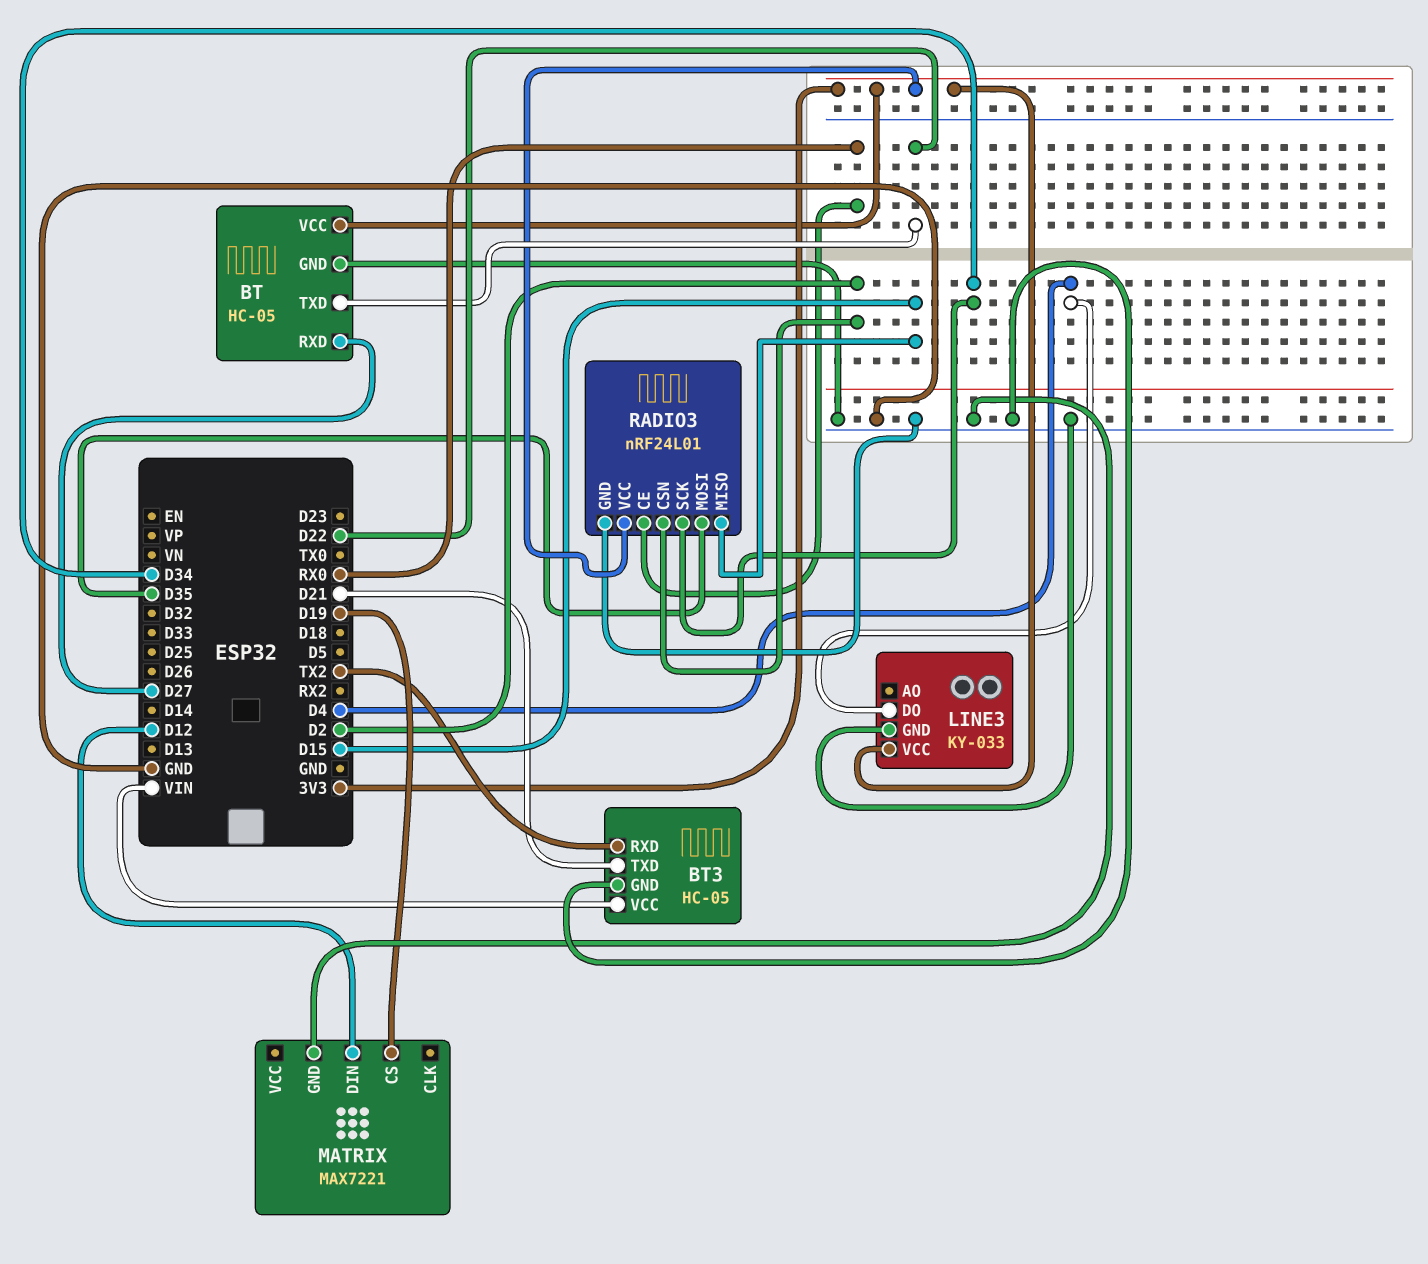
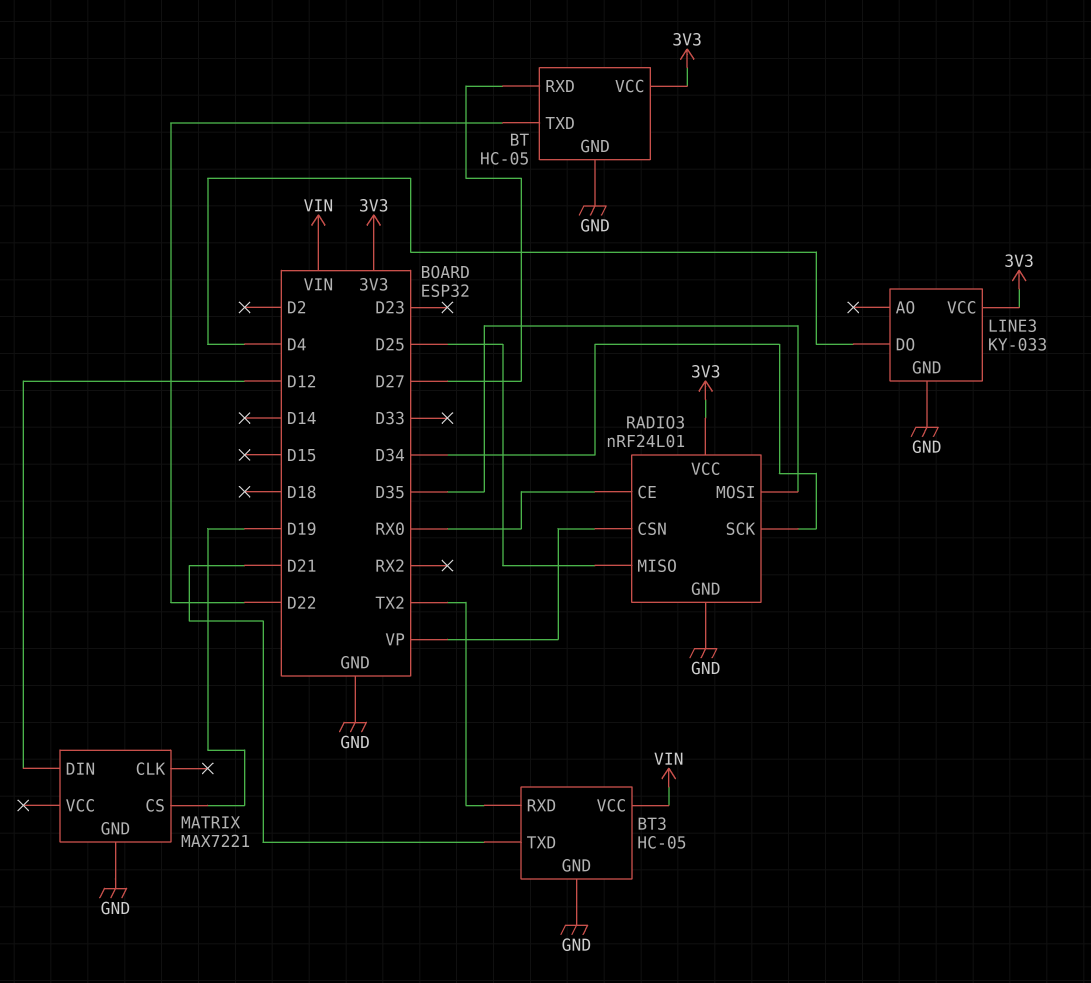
RADIO3 pin CSN: D2 -> VP
RADIO3 pin MISO: D15 -> D25

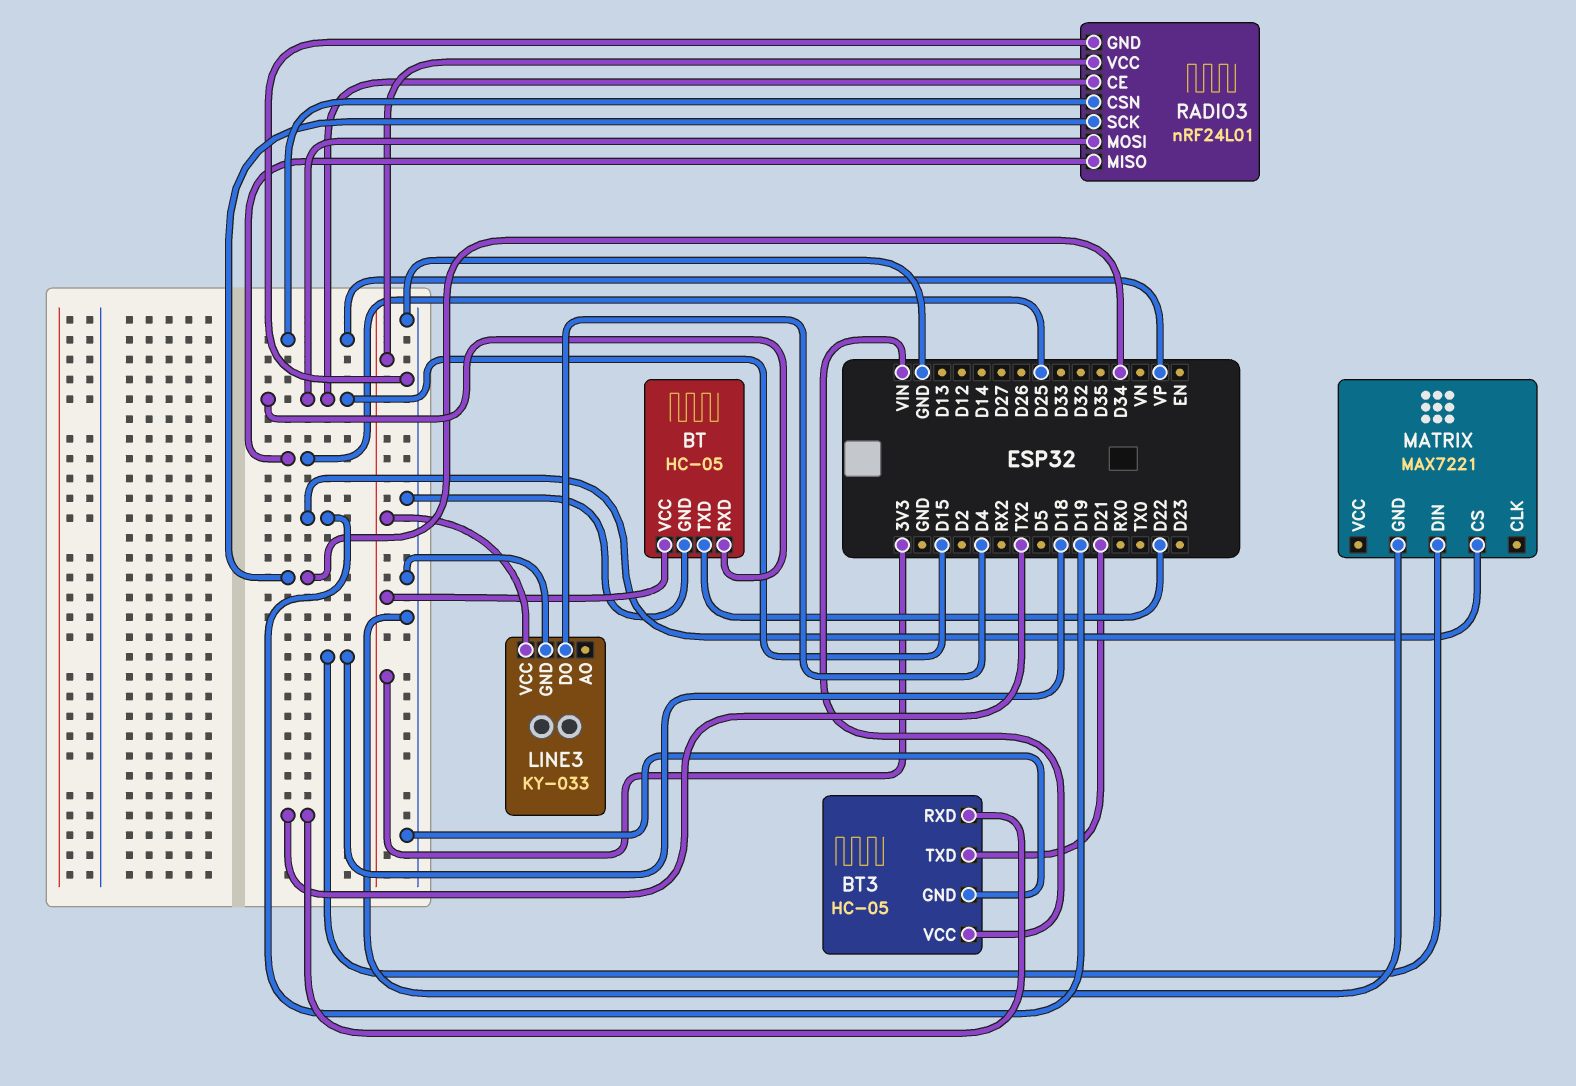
BT pin RXD: D27 -> D15
MATRIX pin DIN: D12 -> D18
RADIO3 pin CE: RX0 -> D15
RADIO3 pin MOSI: D35 -> D15

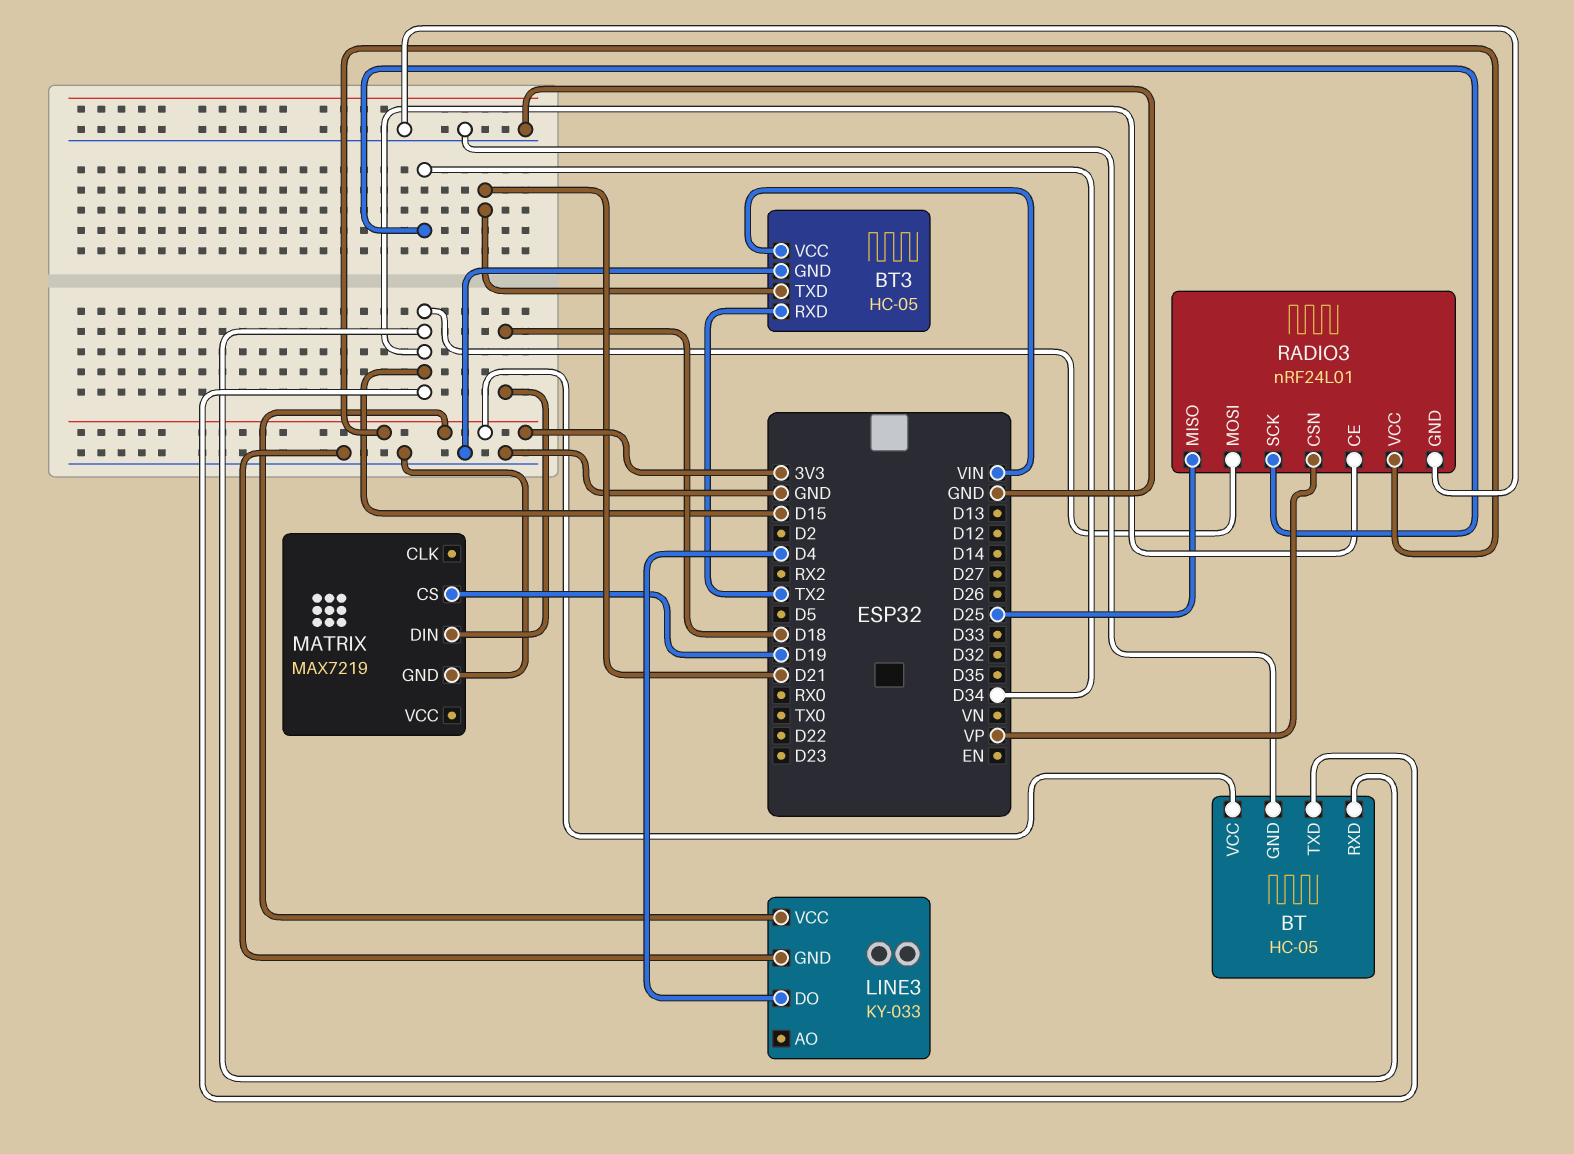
BT pin TXD: D22 -> D15
MATRIX: MAX7221 -> MAX7219

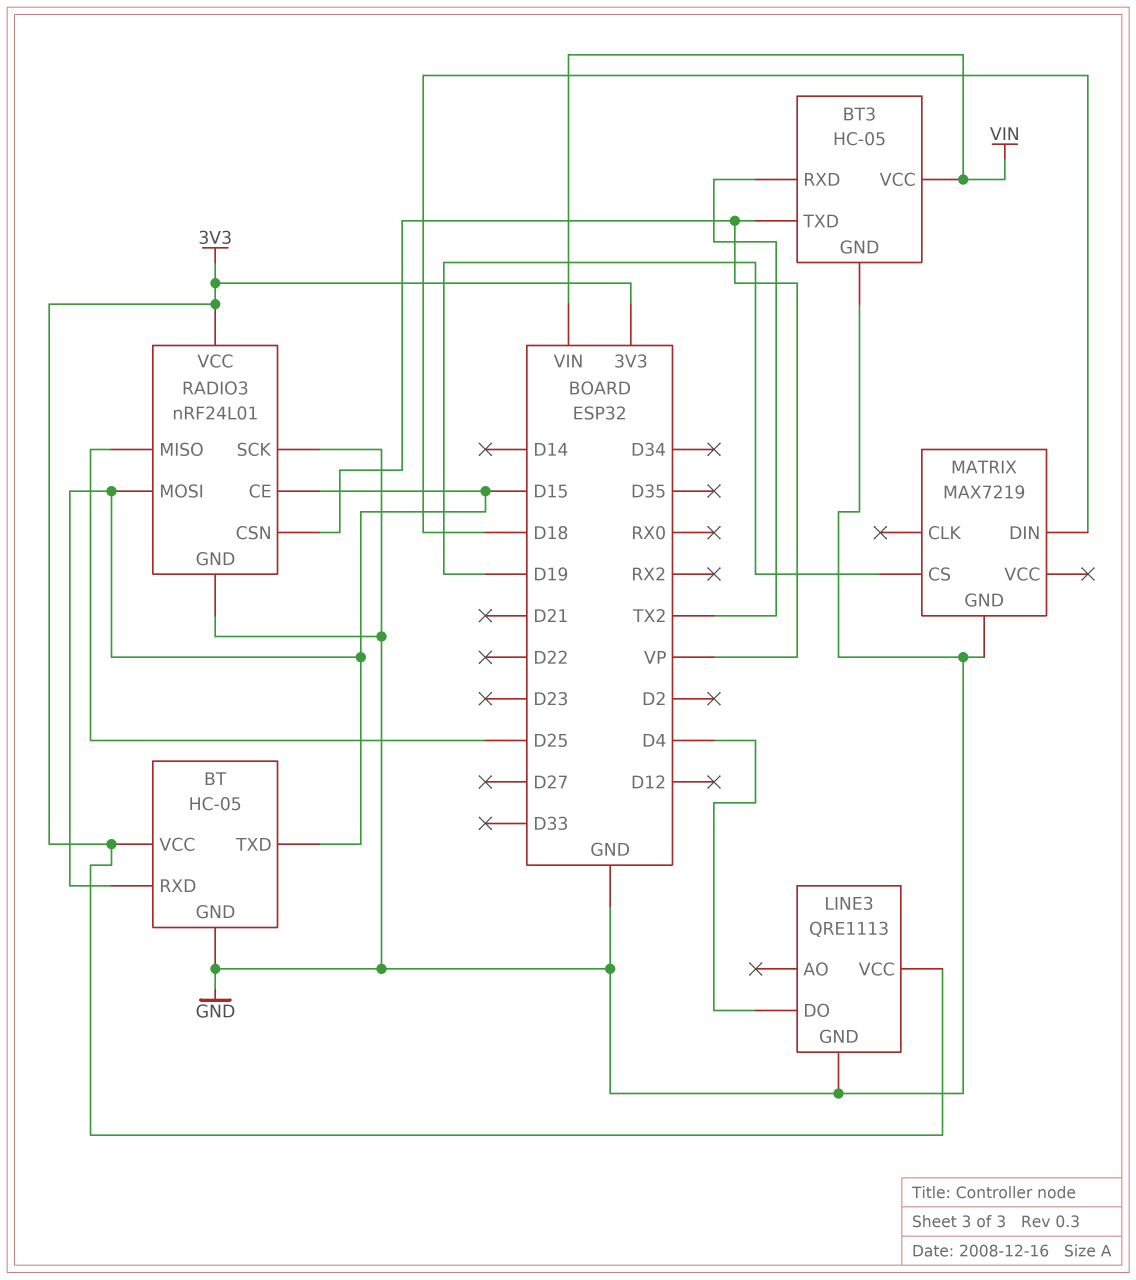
BT3 pin TXD: D21 -> VP
LINE3: KY-033 -> QRE1113
RADIO3 pin SCK: D34 -> GND

